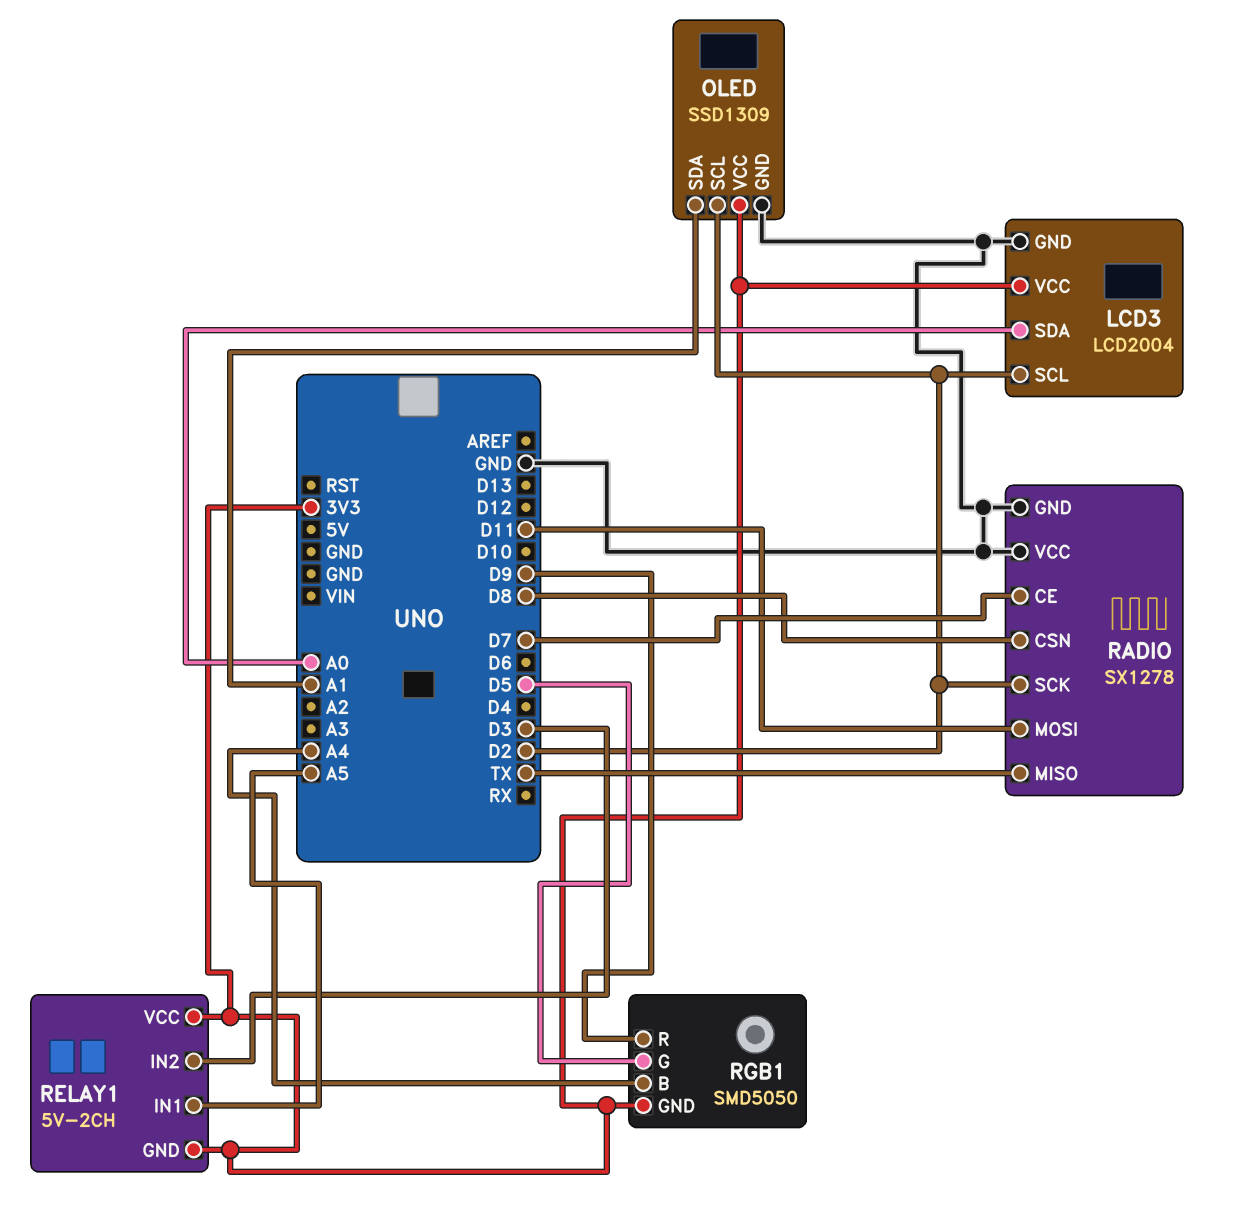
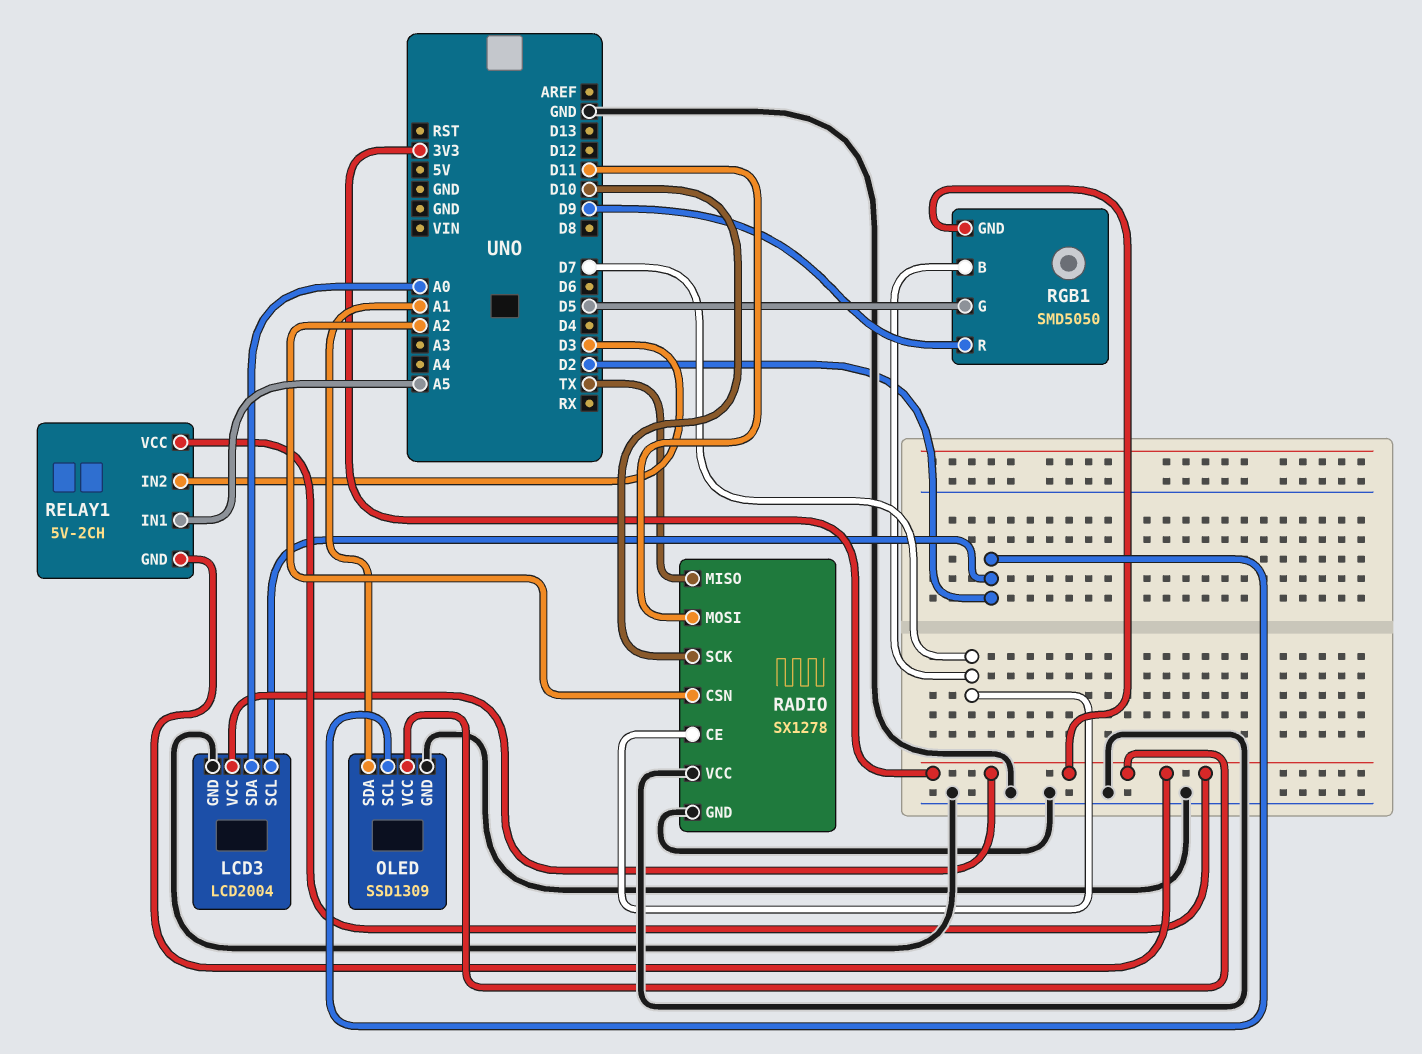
RADIO pin CSN: D8 -> A2
RADIO pin SCK: D2 -> D10
RGB1 pin B: A4 -> D7

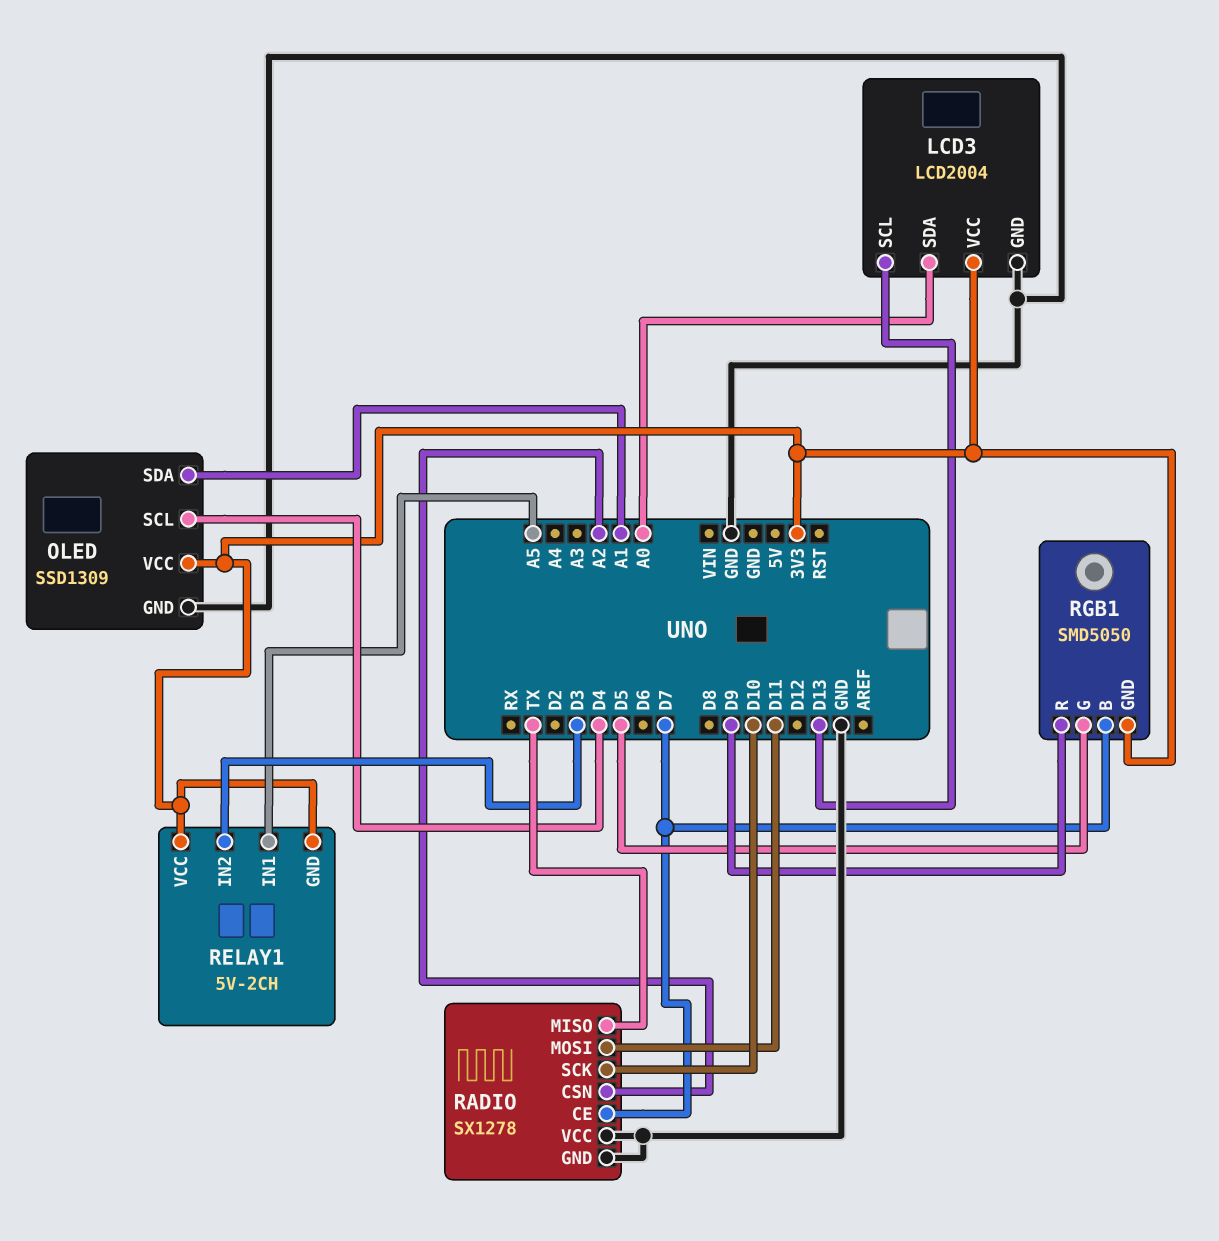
LCD3 pin SCL: D2 -> D13
OLED pin SCL: D2 -> D4

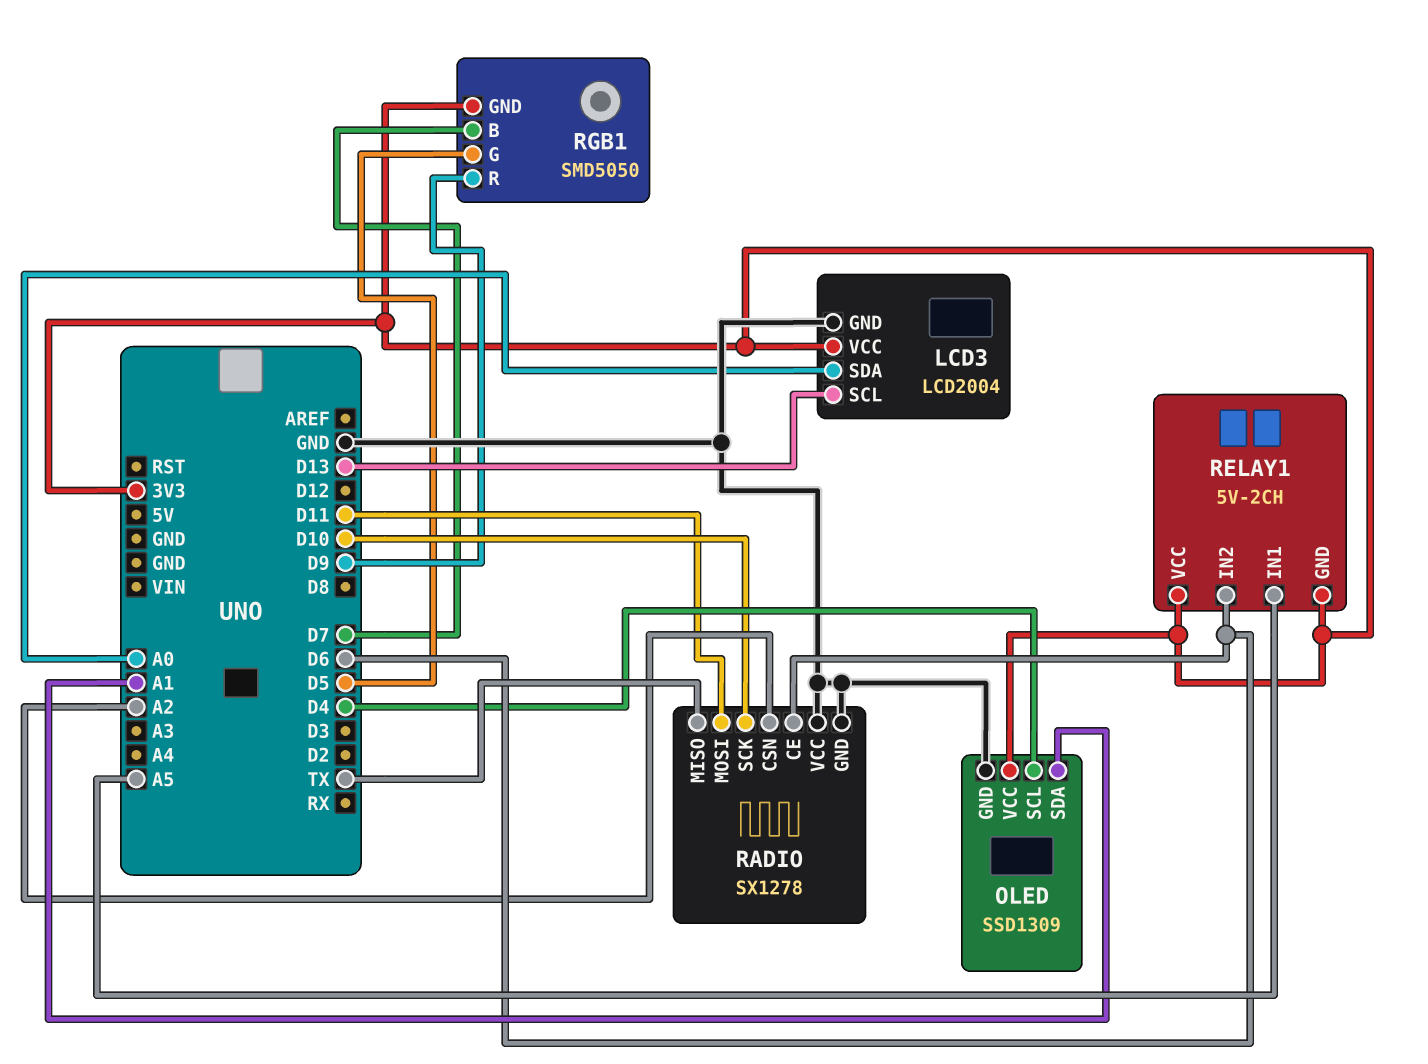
RADIO pin CE: D7 -> D6
RELAY1 pin IN2: D3 -> D6

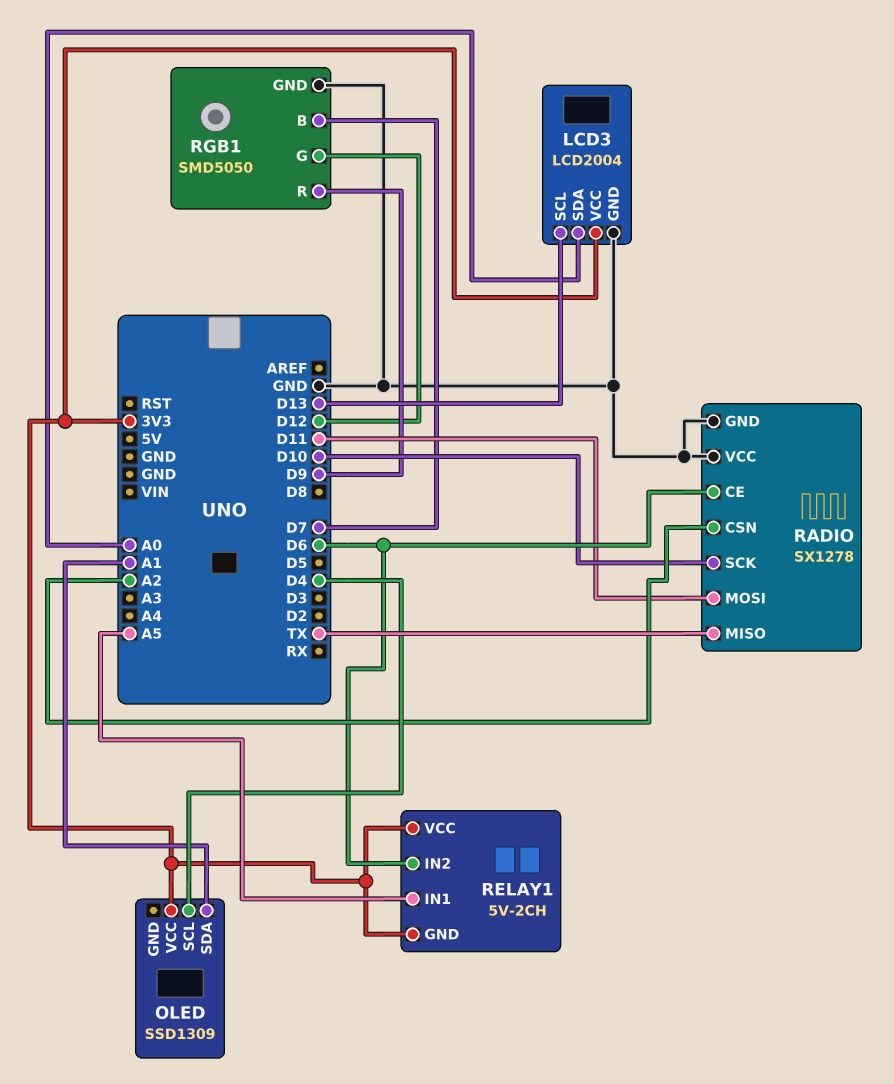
OLED pin GND: GND -> none
RGB1 pin G: D5 -> D12
RGB1 pin GND: 3V3 -> GND

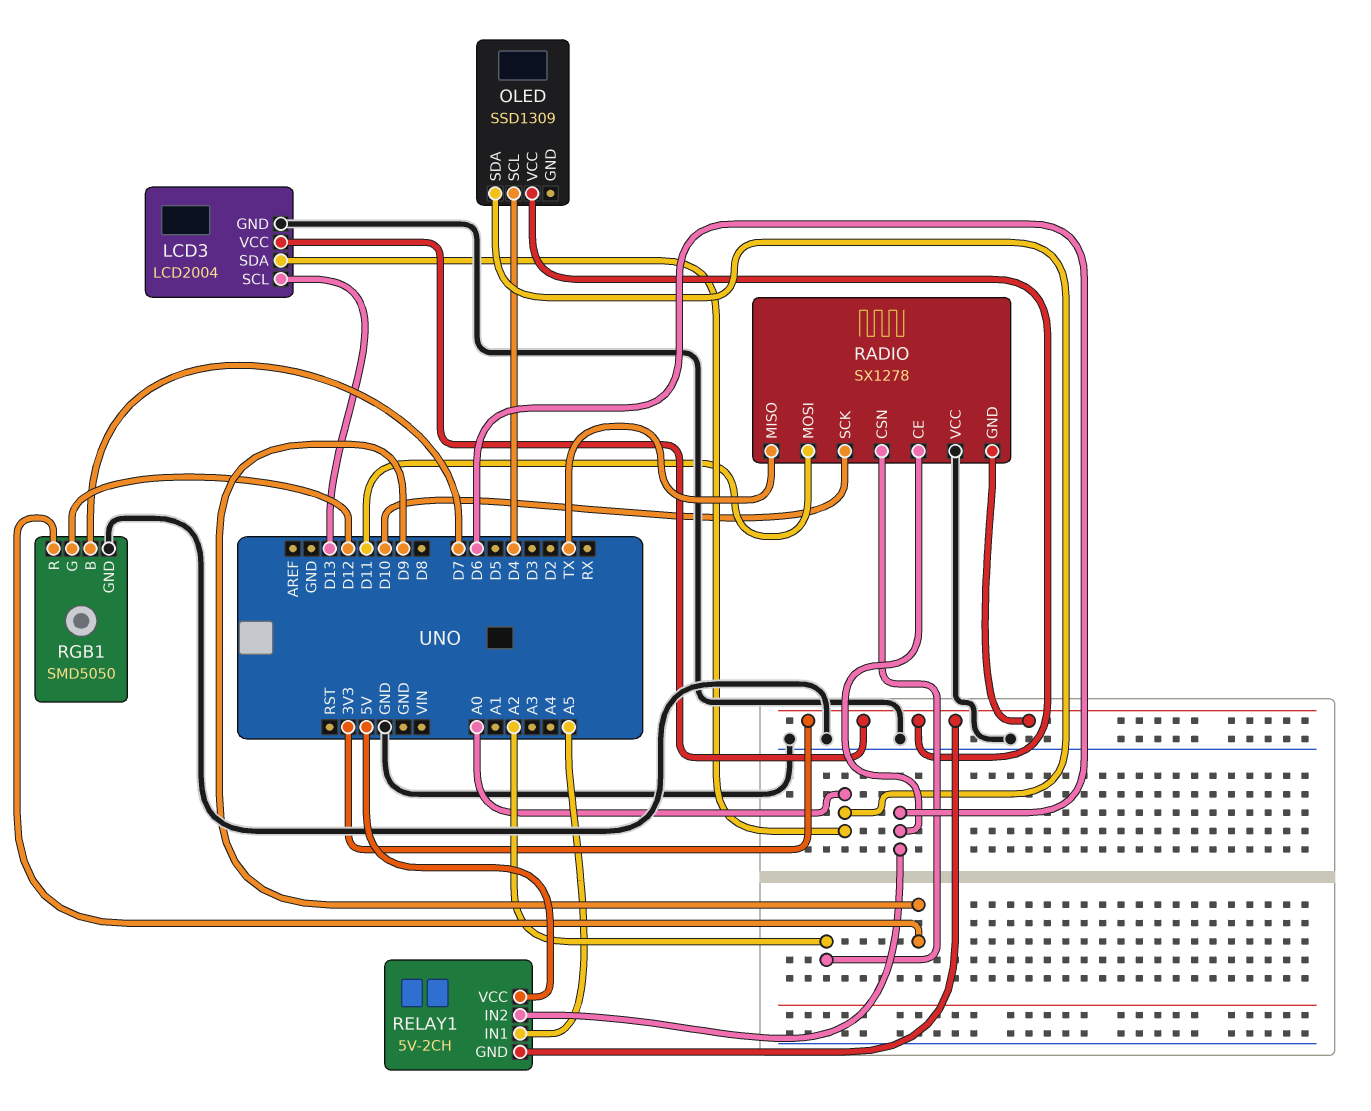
OLED pin SDA: A1 -> A0
RADIO pin GND: GND -> 3V3
RELAY1 pin VCC: 3V3 -> 5V

